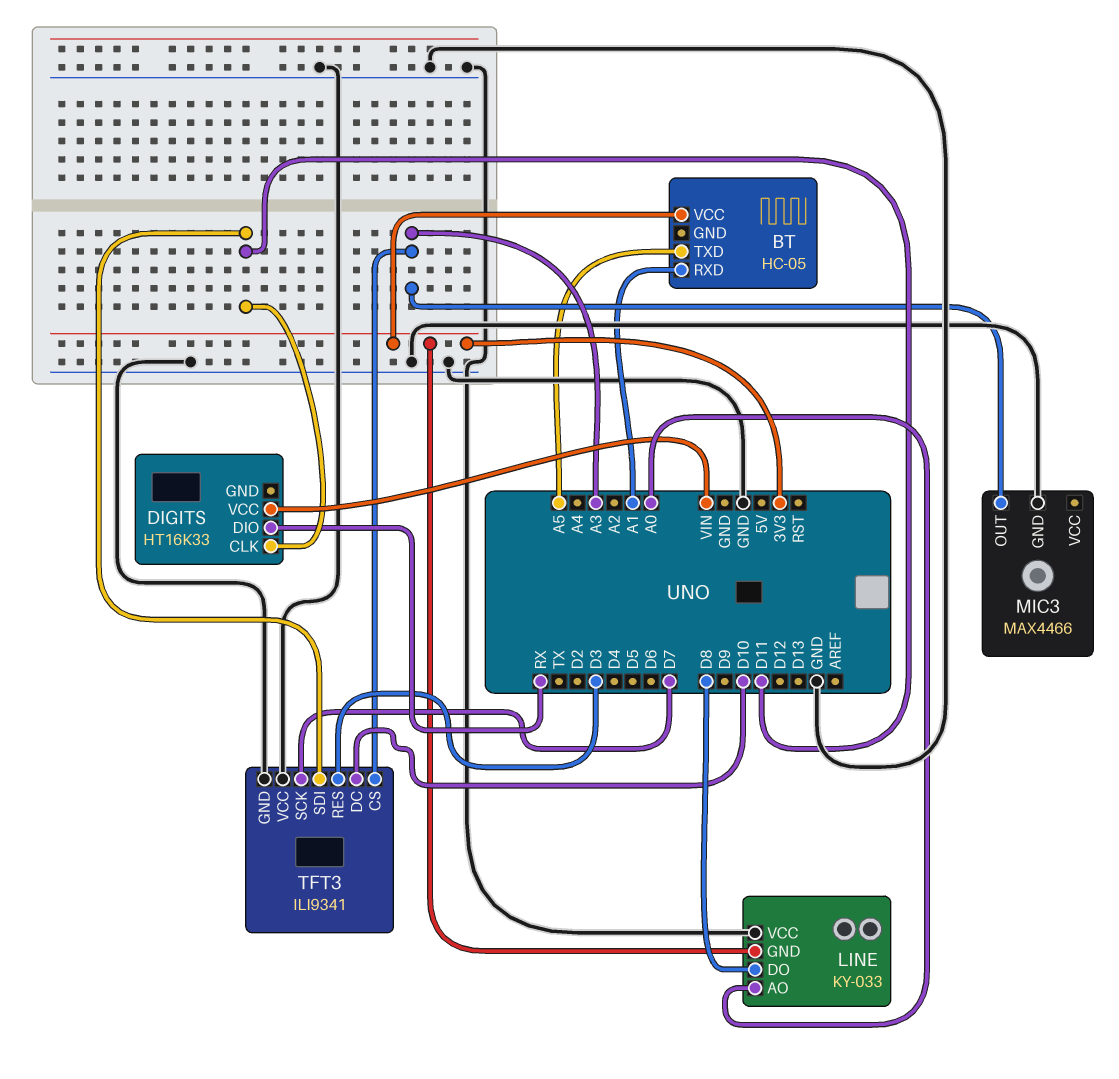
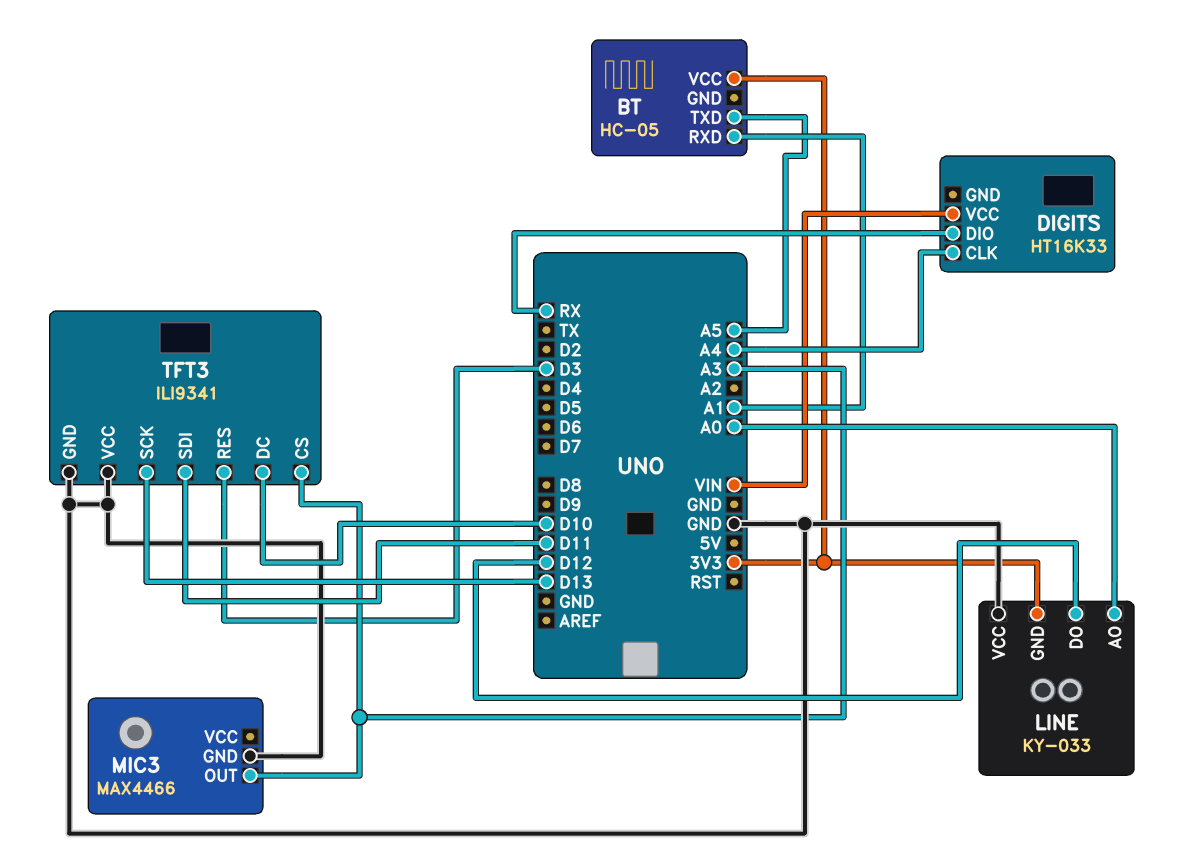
DIGITS pin CLK: D11 -> A4
LINE pin DO: D8 -> D12
TFT3 pin SCK: D7 -> D13

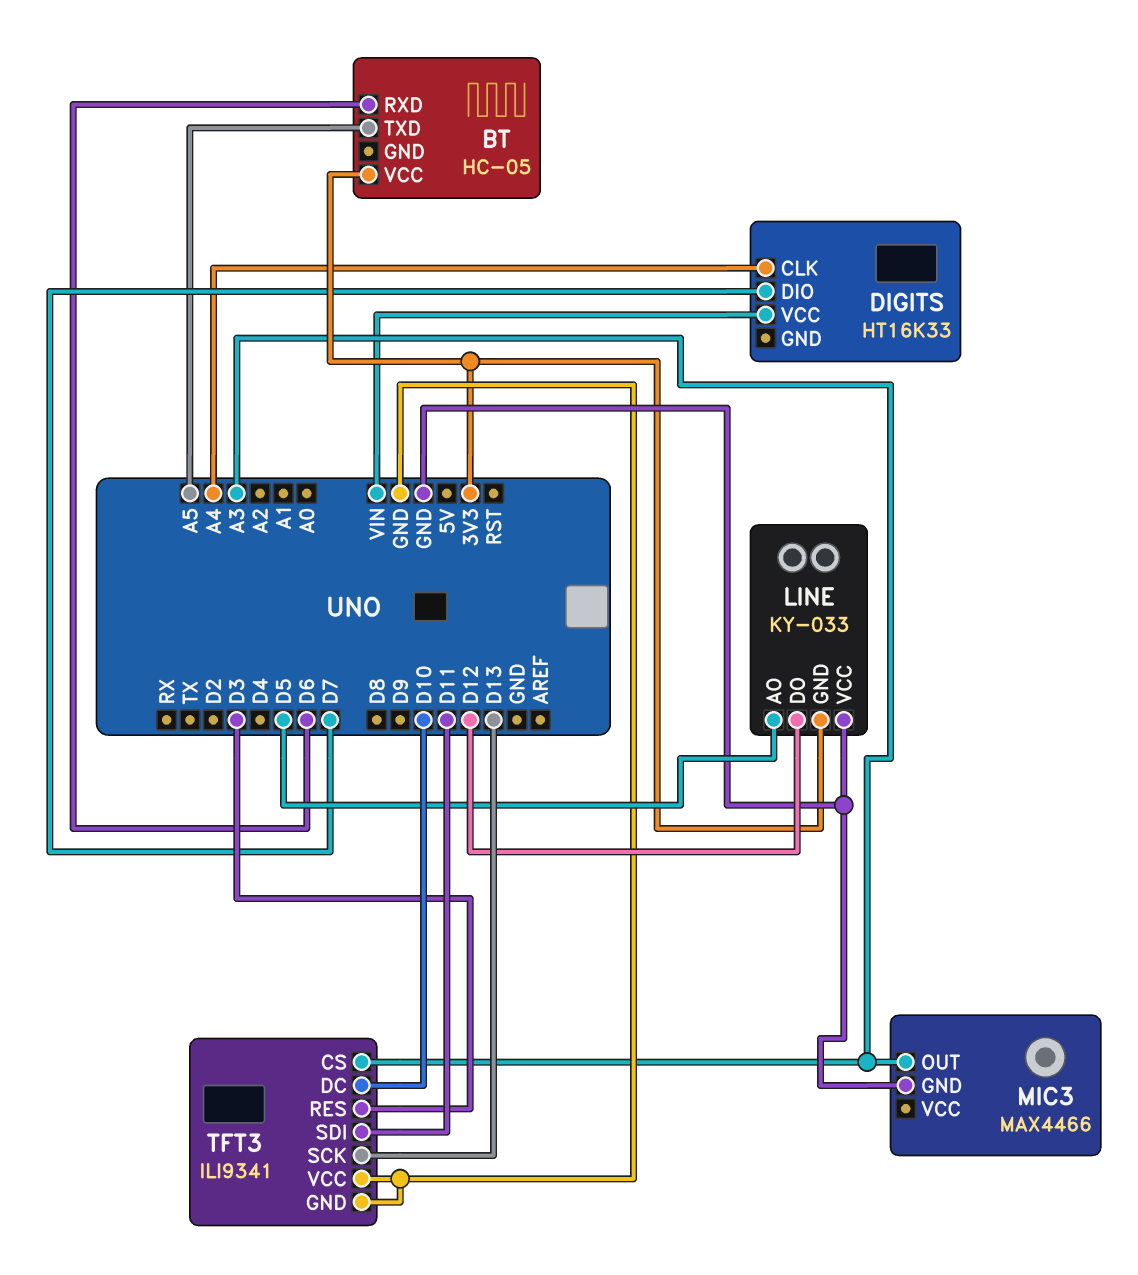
BT pin RXD: A1 -> D6
DIGITS pin DIO: RX -> D7
LINE pin AO: A0 -> D5

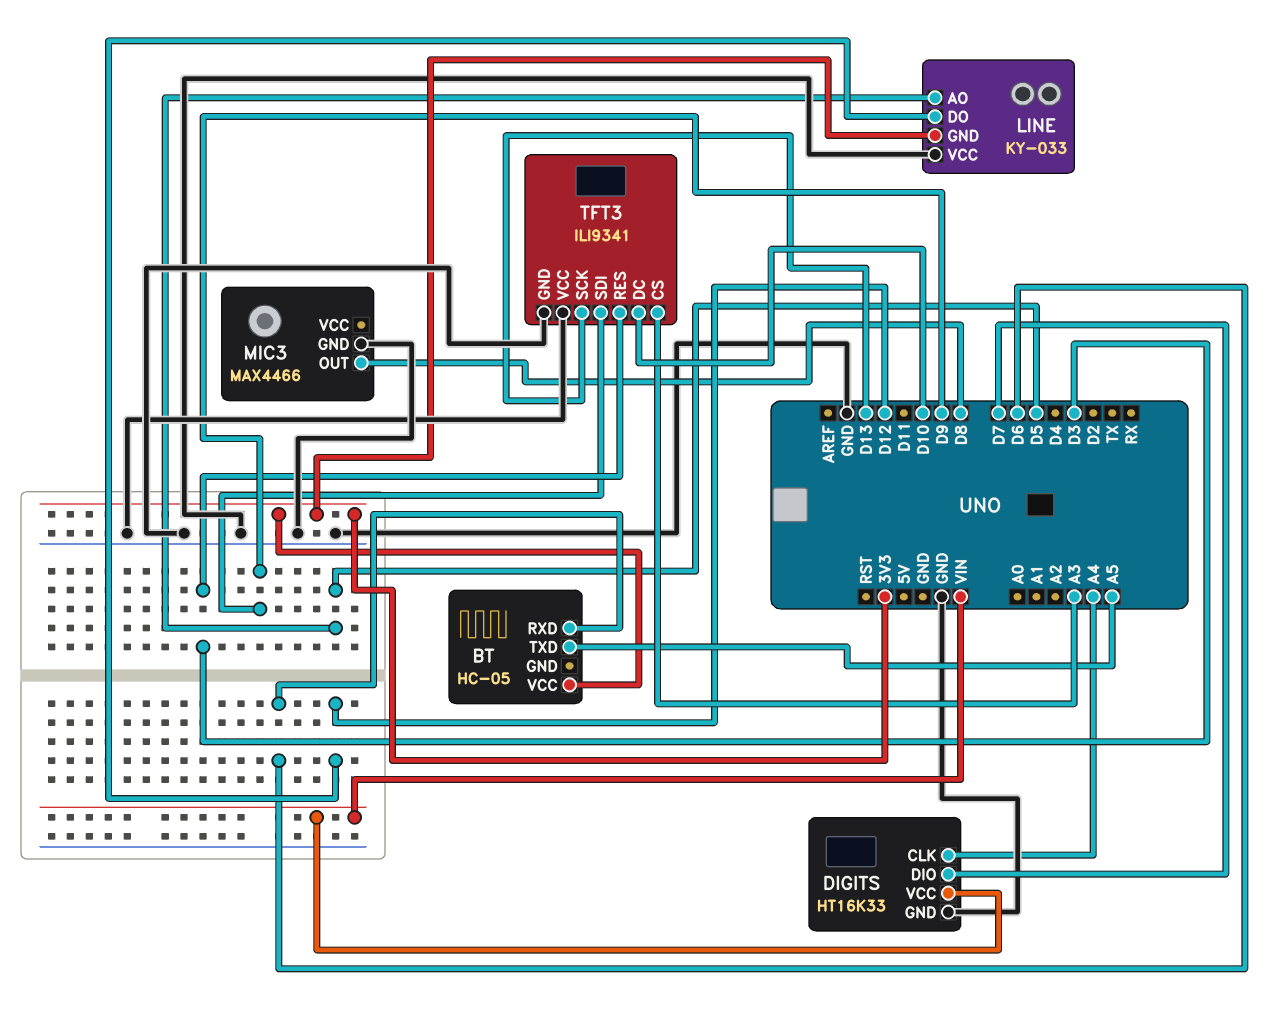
DIGITS pin GND: none -> GND
MIC3 pin OUT: A3 -> D8
TFT3 pin SDI: D11 -> D9

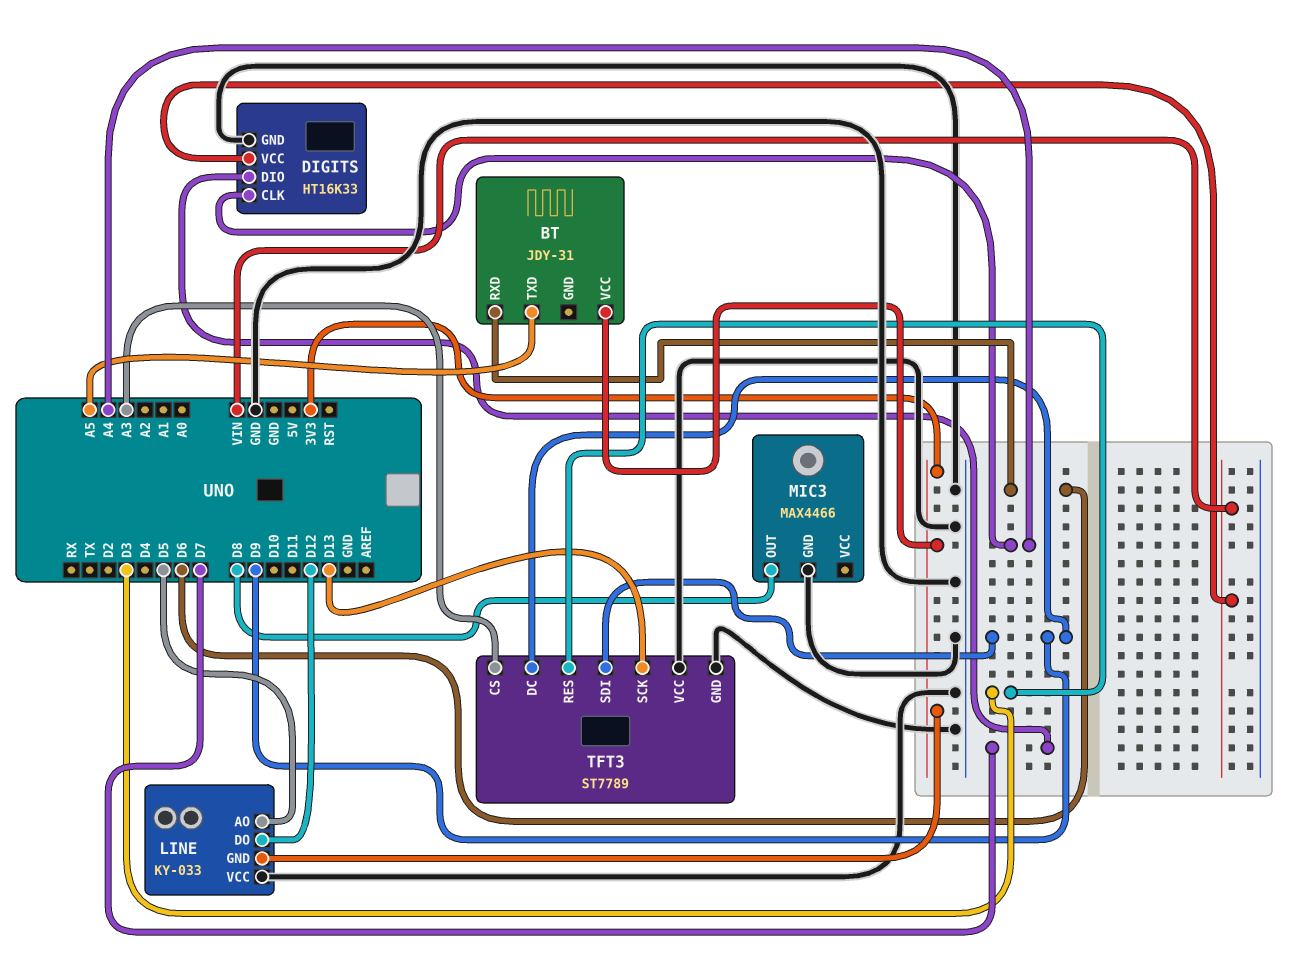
BT: HC-05 -> JDY-31
TFT3: ILI9341 -> ST7789
TFT3 pin DC: D10 -> D9

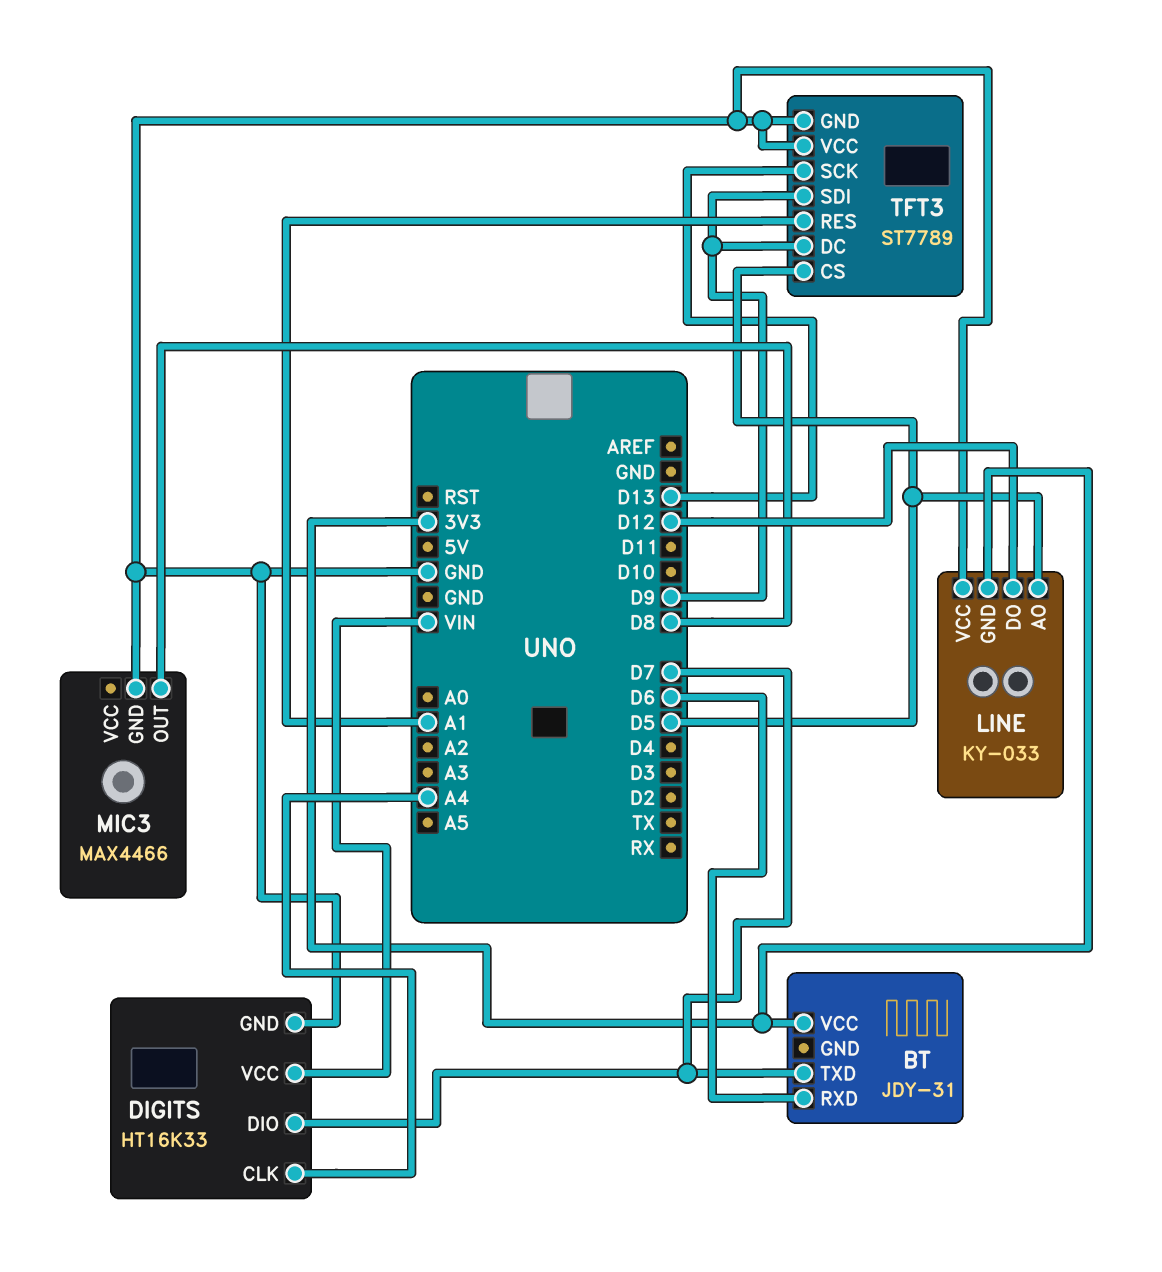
BT pin TXD: A5 -> D7
TFT3 pin CS: A3 -> D5
TFT3 pin RES: D3 -> A1

